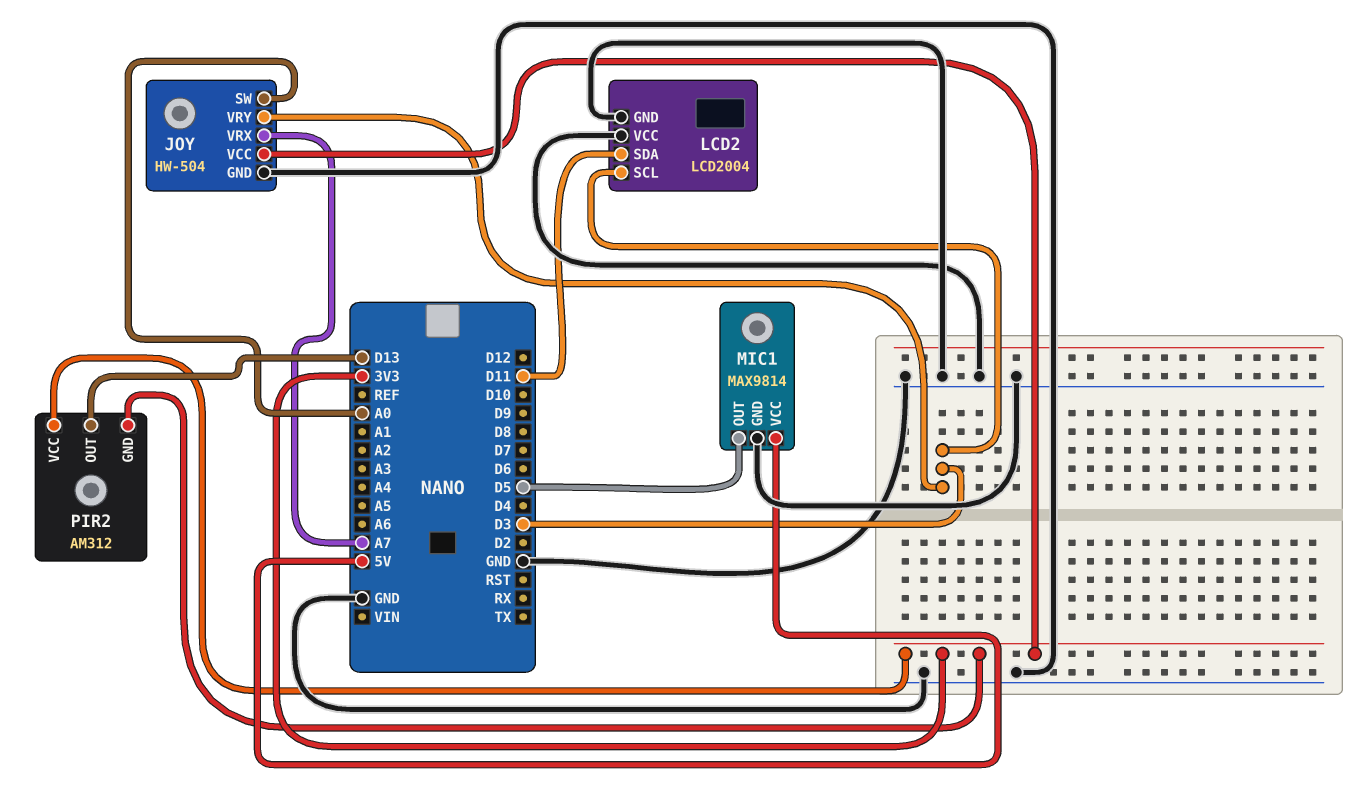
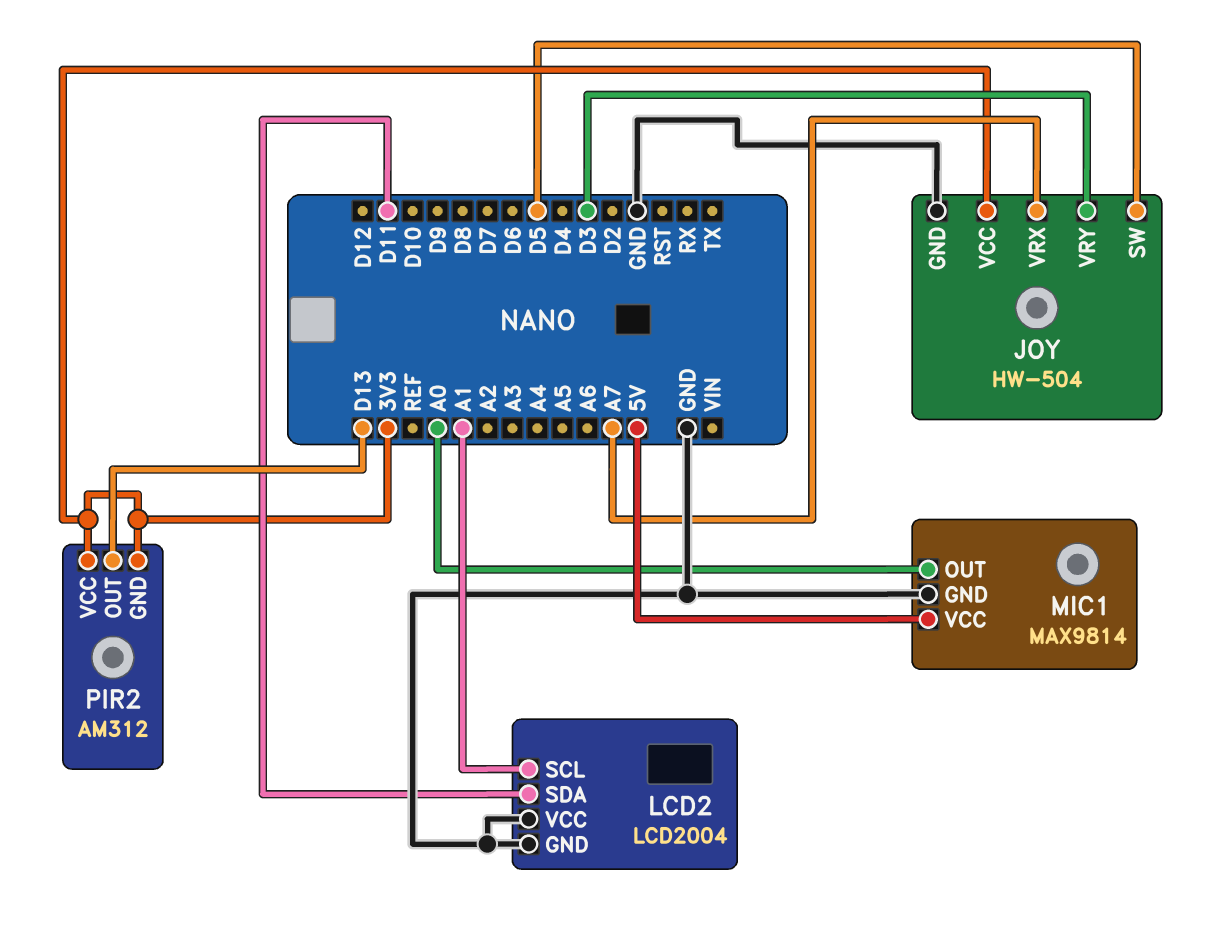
JOY pin SW: A0 -> D5
LCD2 pin SCL: D3 -> A1
MIC1 pin OUT: D5 -> A0

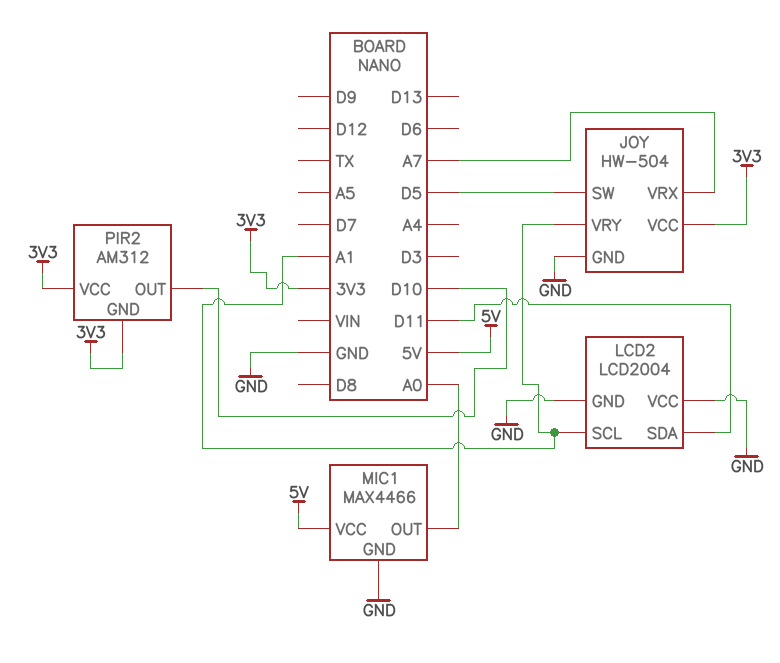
JOY pin VRY: D3 -> A1
MIC1: MAX9814 -> MAX4466
PIR2 pin OUT: D13 -> D10

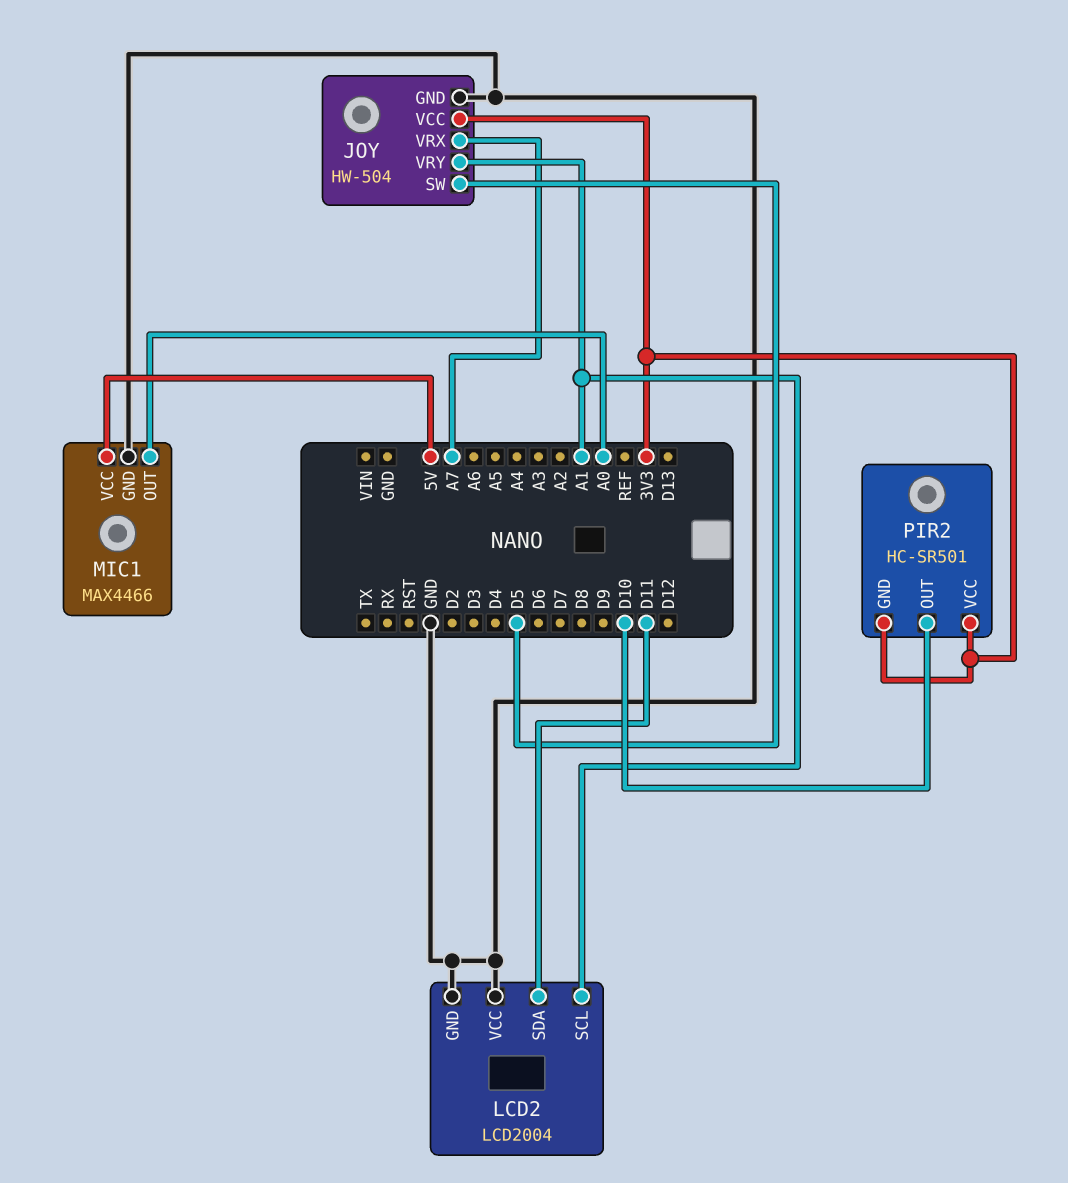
PIR2: AM312 -> HC-SR501

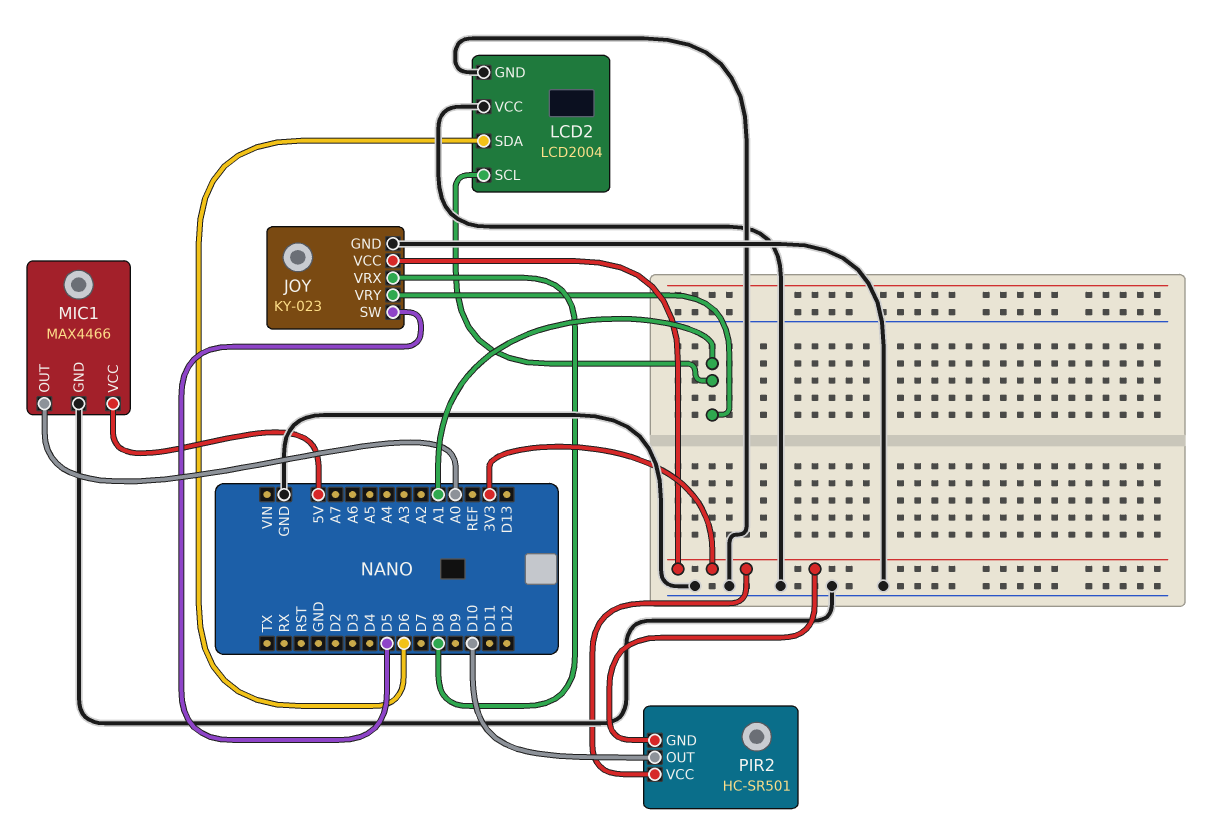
JOY: HW-504 -> KY-023
JOY pin VRX: A7 -> D8
LCD2 pin SDA: D11 -> D6

